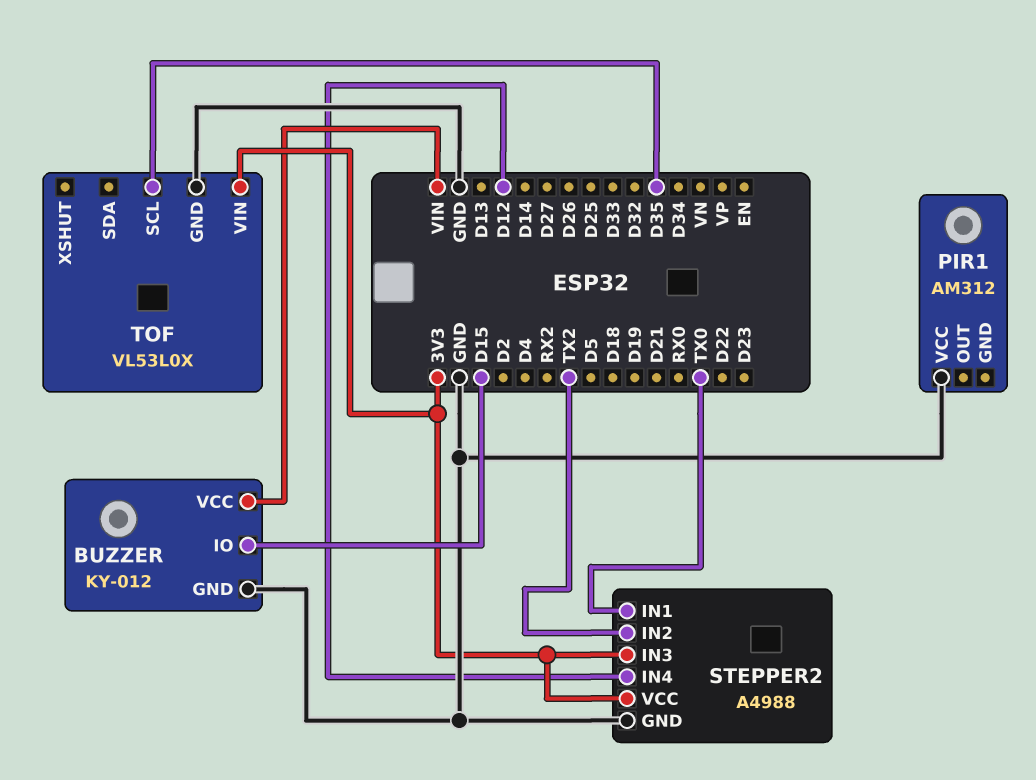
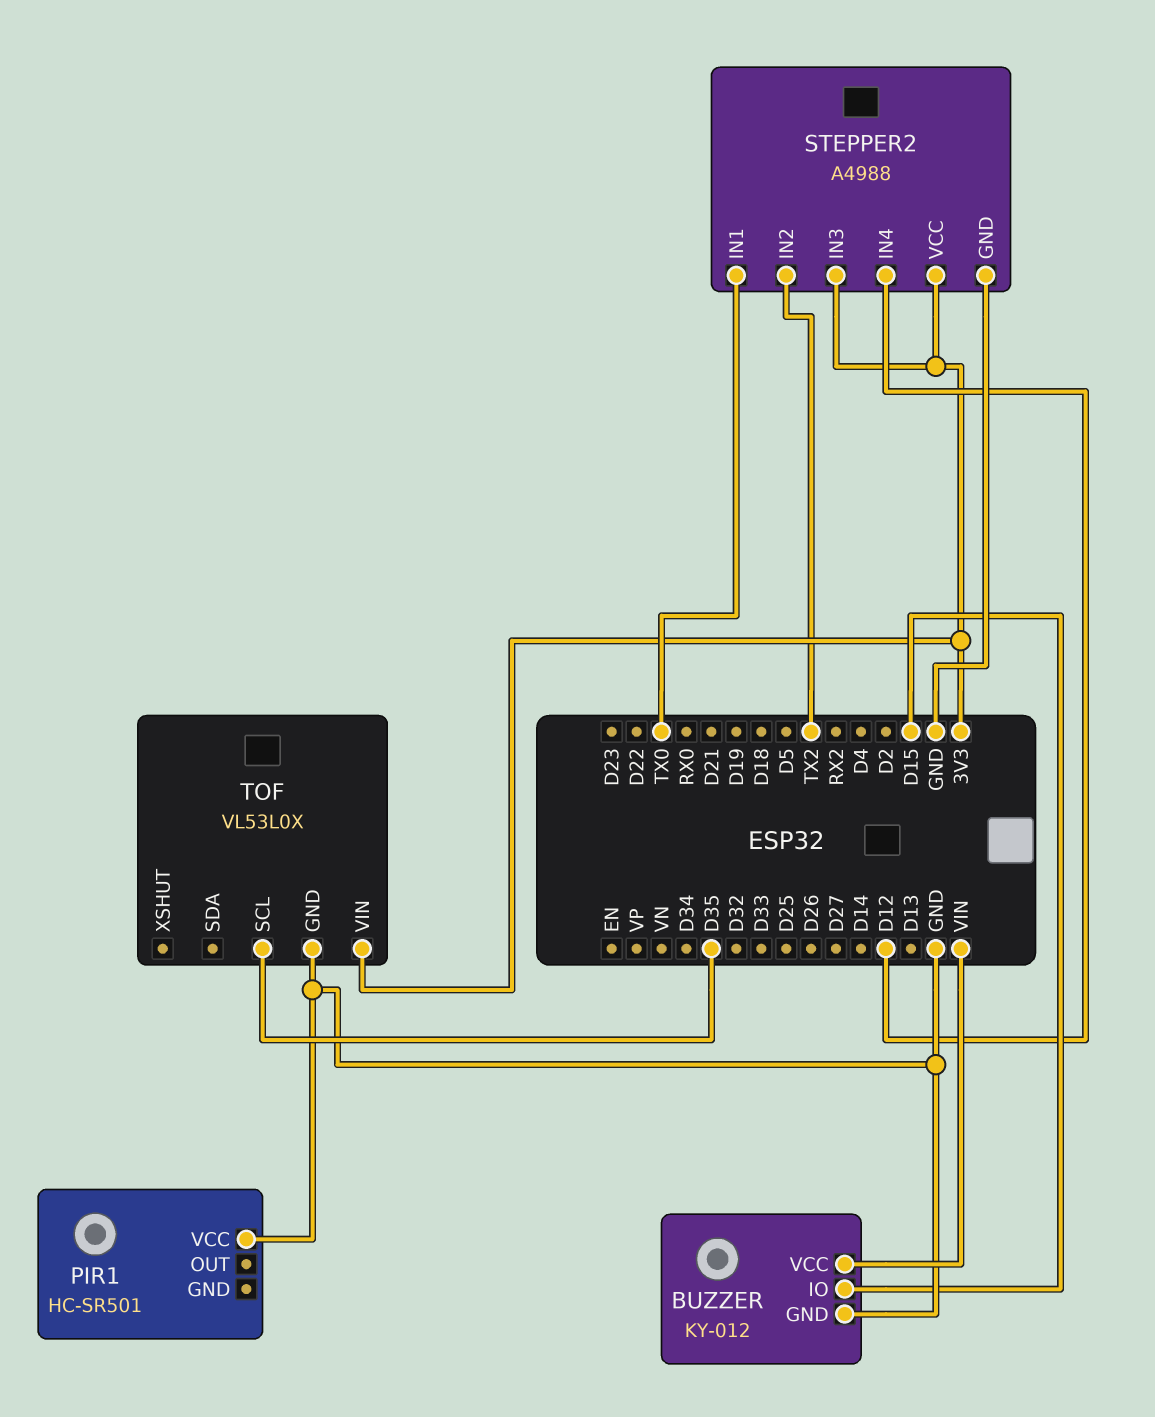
PIR1: AM312 -> HC-SR501

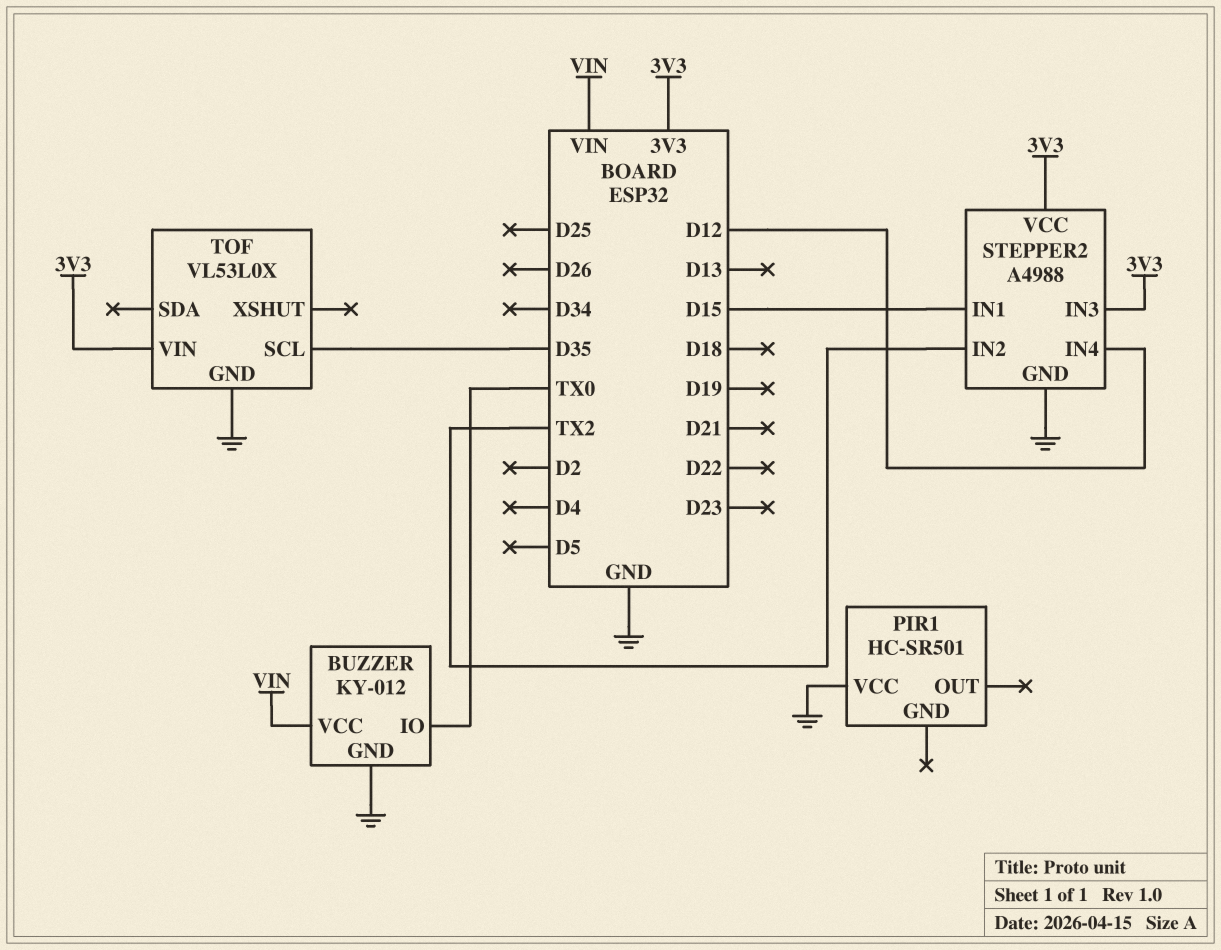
BUZZER pin IO: D15 -> TX0
STEPPER2 pin IN1: TX0 -> D15

